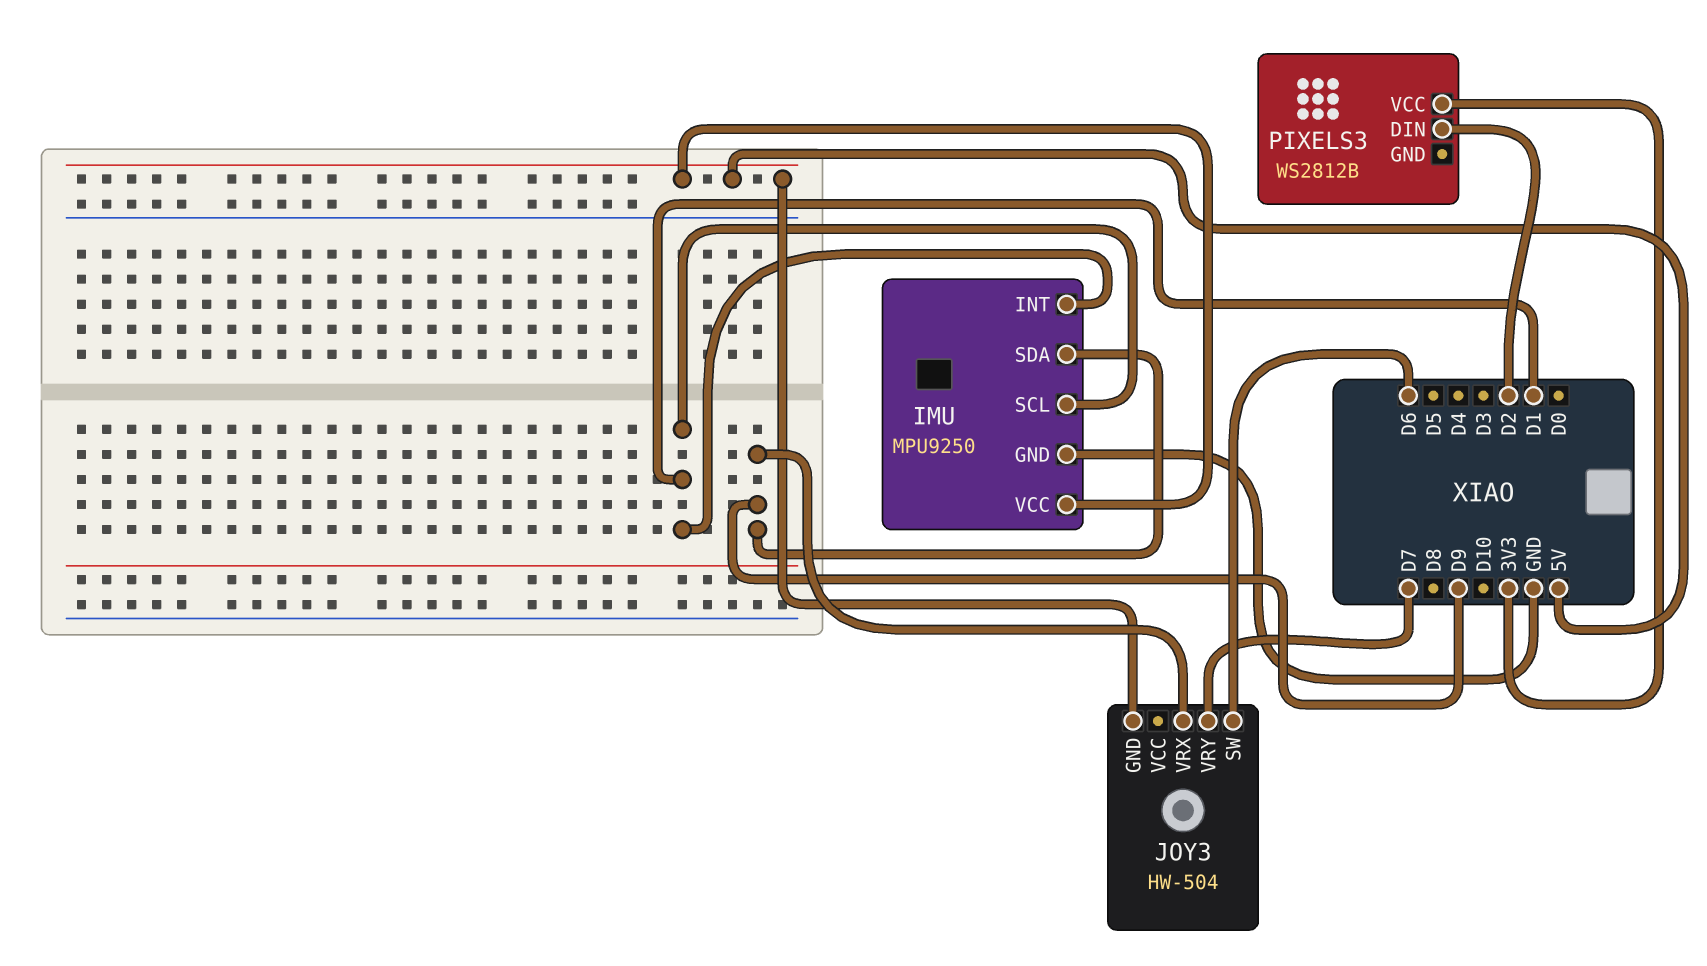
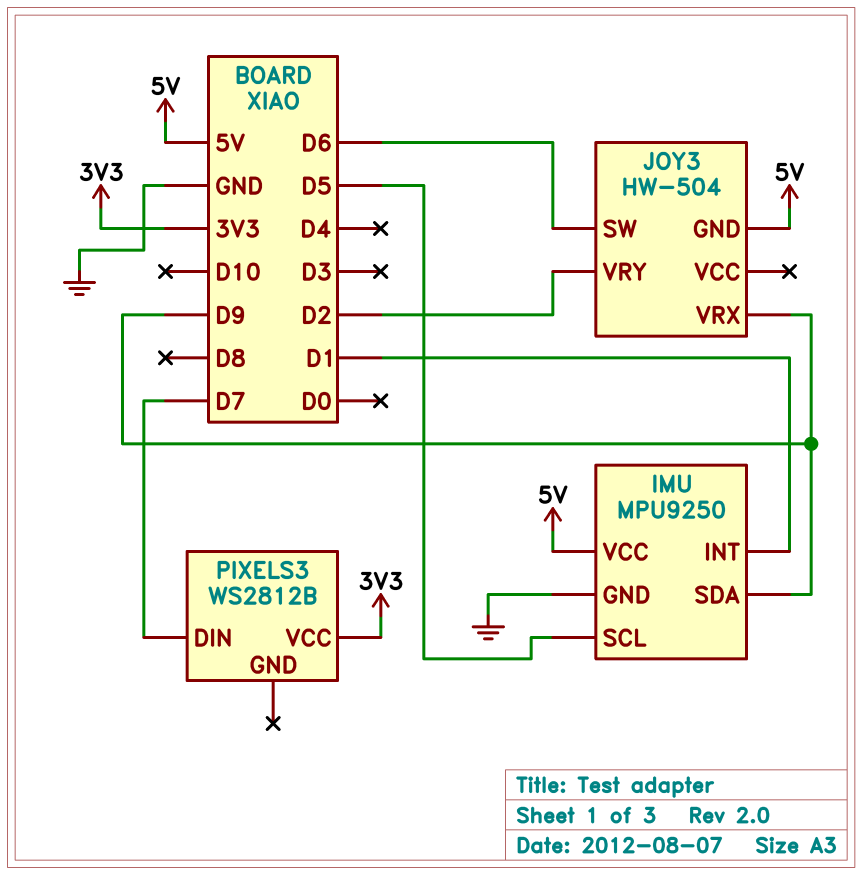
IMU pin SCL: D1 -> D5
JOY3 pin VRY: D7 -> D2
PIXELS3 pin DIN: D2 -> D7

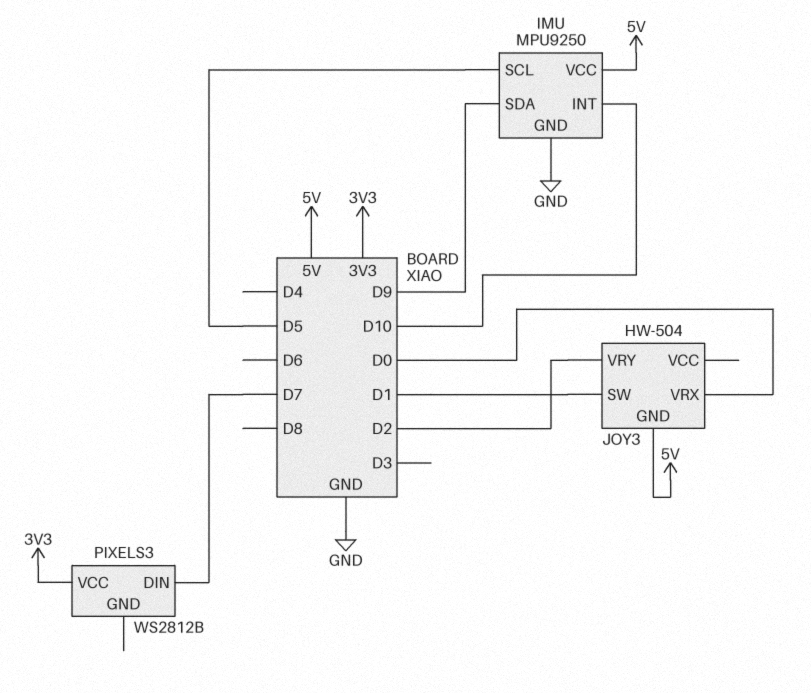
IMU pin INT: D1 -> D10
JOY3 pin SW: D6 -> D1
JOY3 pin VRX: D9 -> D0

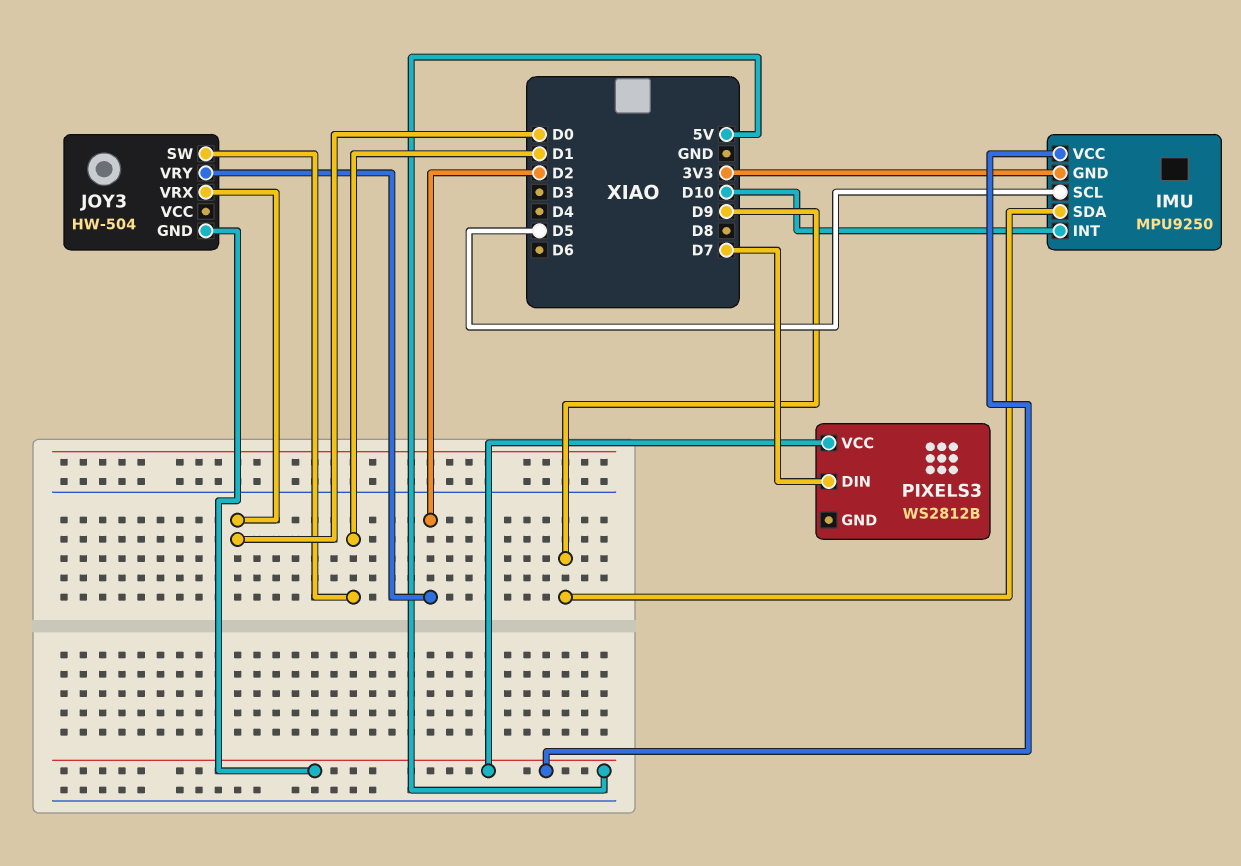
IMU pin GND: GND -> 3V3
PIXELS3 pin VCC: 3V3 -> 5V

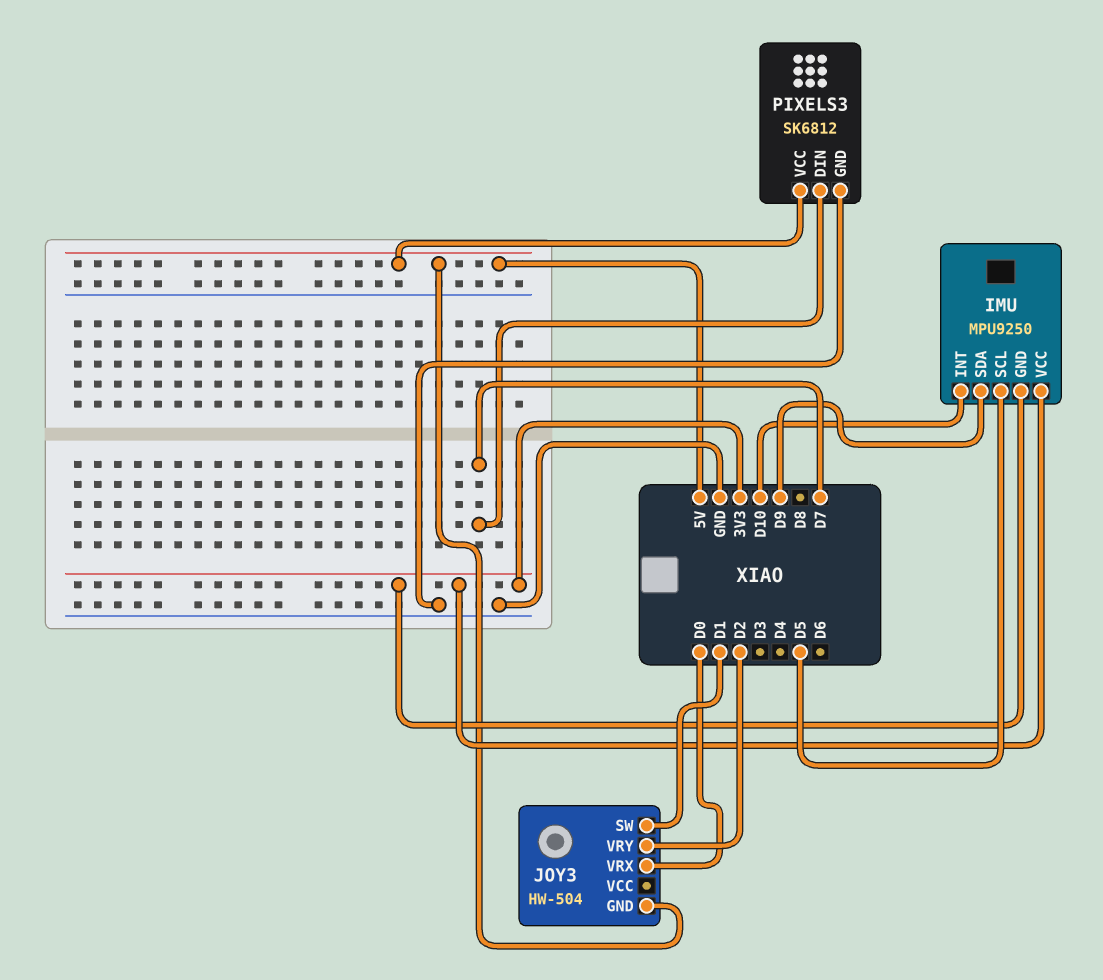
IMU pin VCC: 5V -> 3V3
PIXELS3: WS2812B -> SK6812
PIXELS3 pin GND: none -> GND

